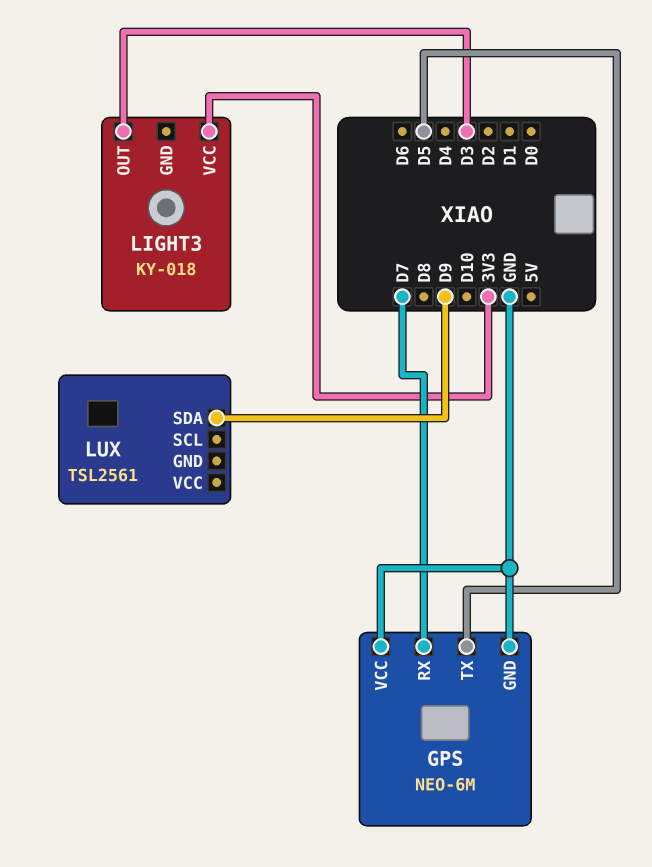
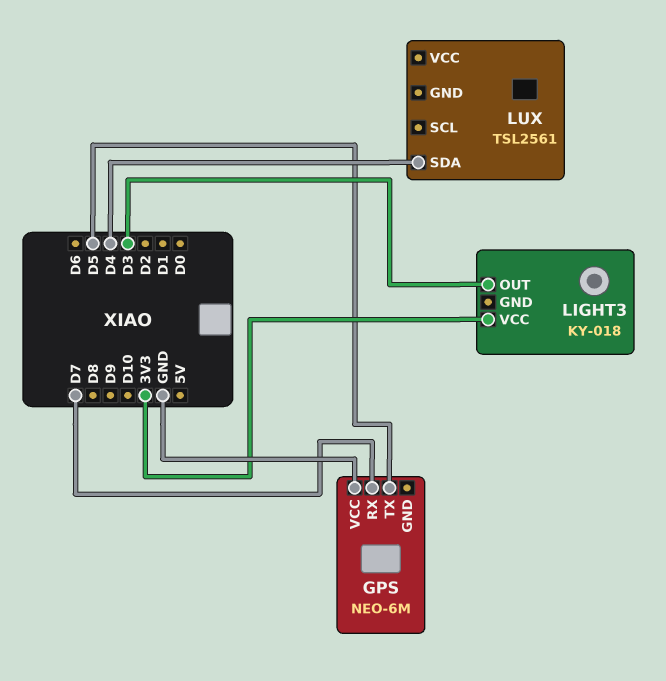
GPS pin GND: GND -> none
LUX pin SDA: D9 -> D4

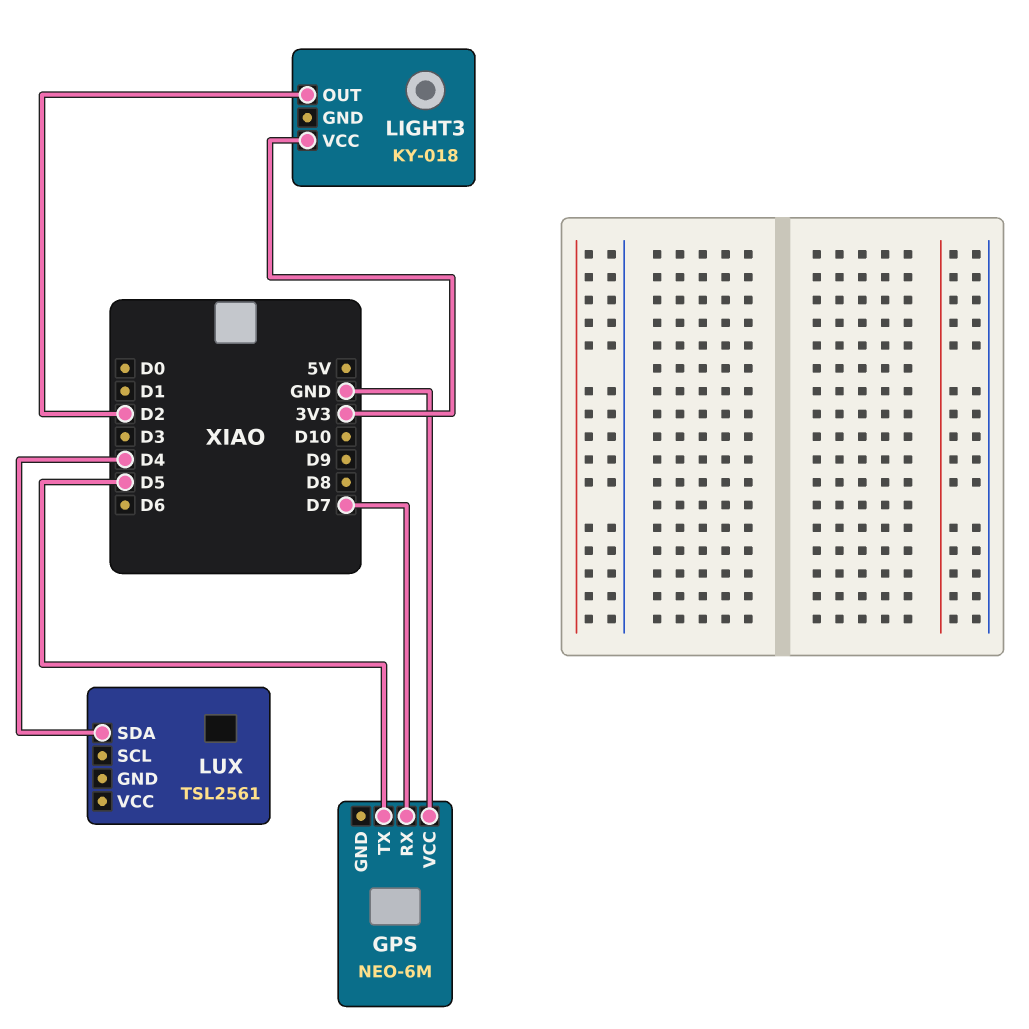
LIGHT3 pin OUT: D3 -> D2

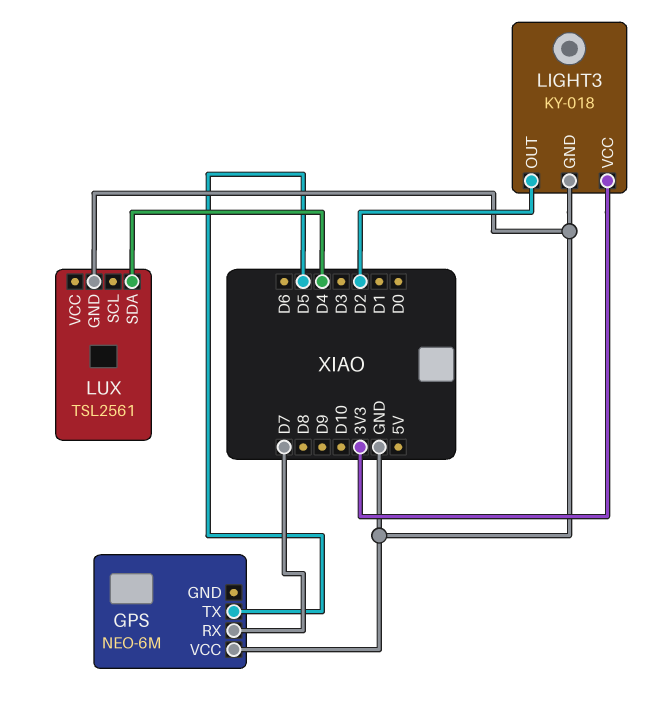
LIGHT3 pin GND: none -> GND
LUX pin GND: none -> GND

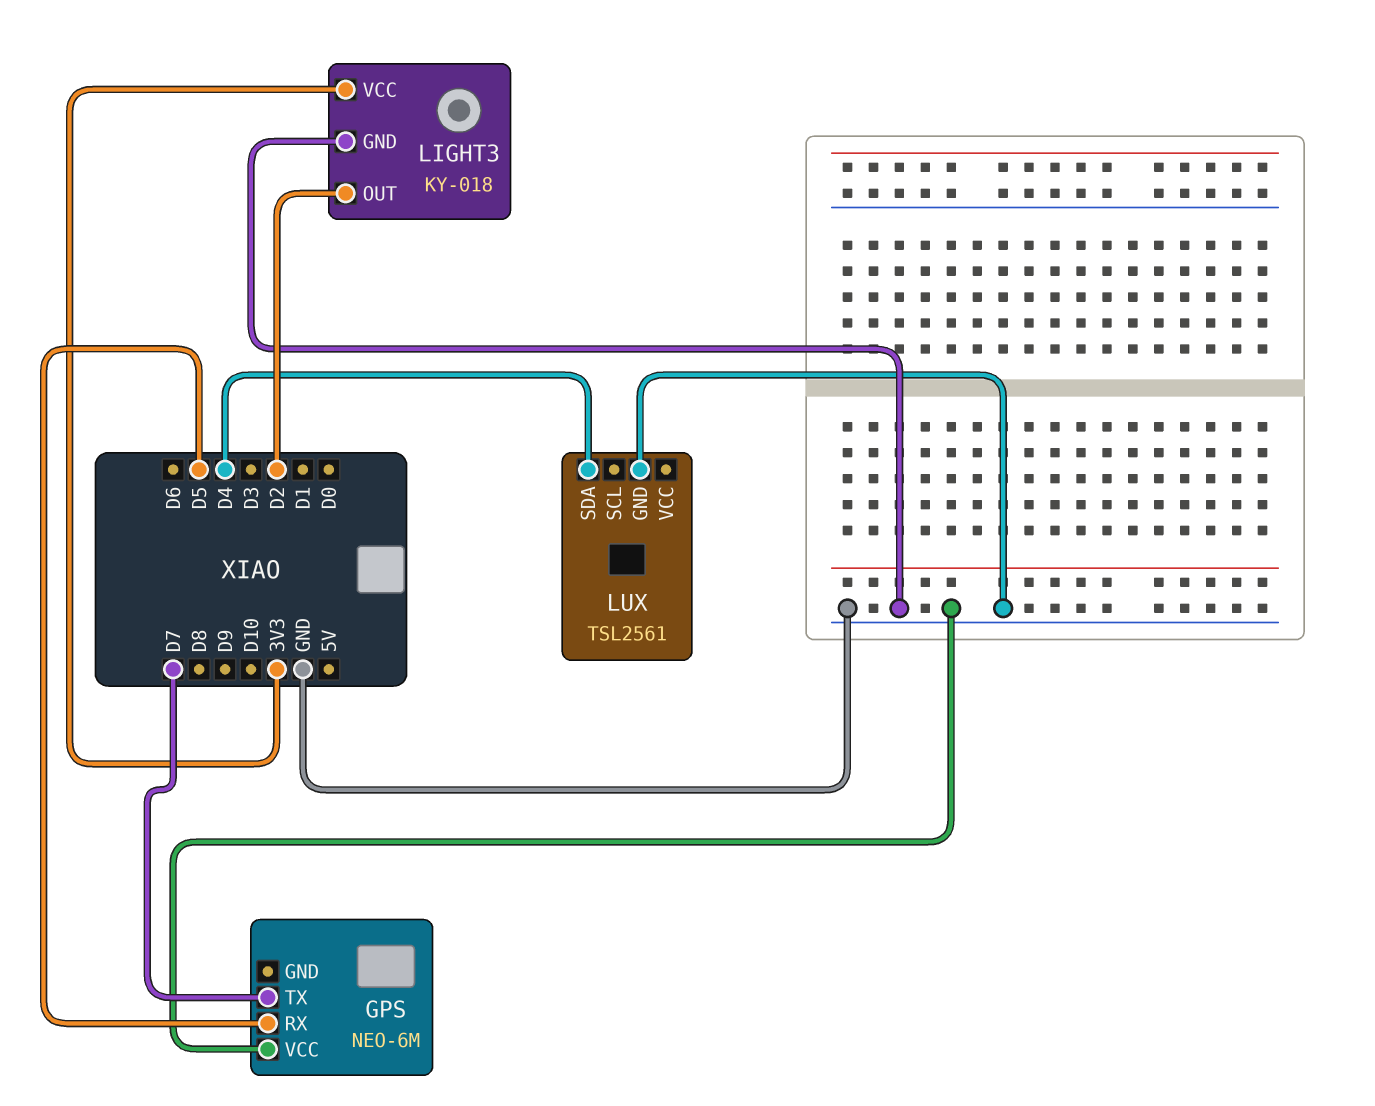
GPS pin RX: D7 -> D5
GPS pin TX: D5 -> D7

